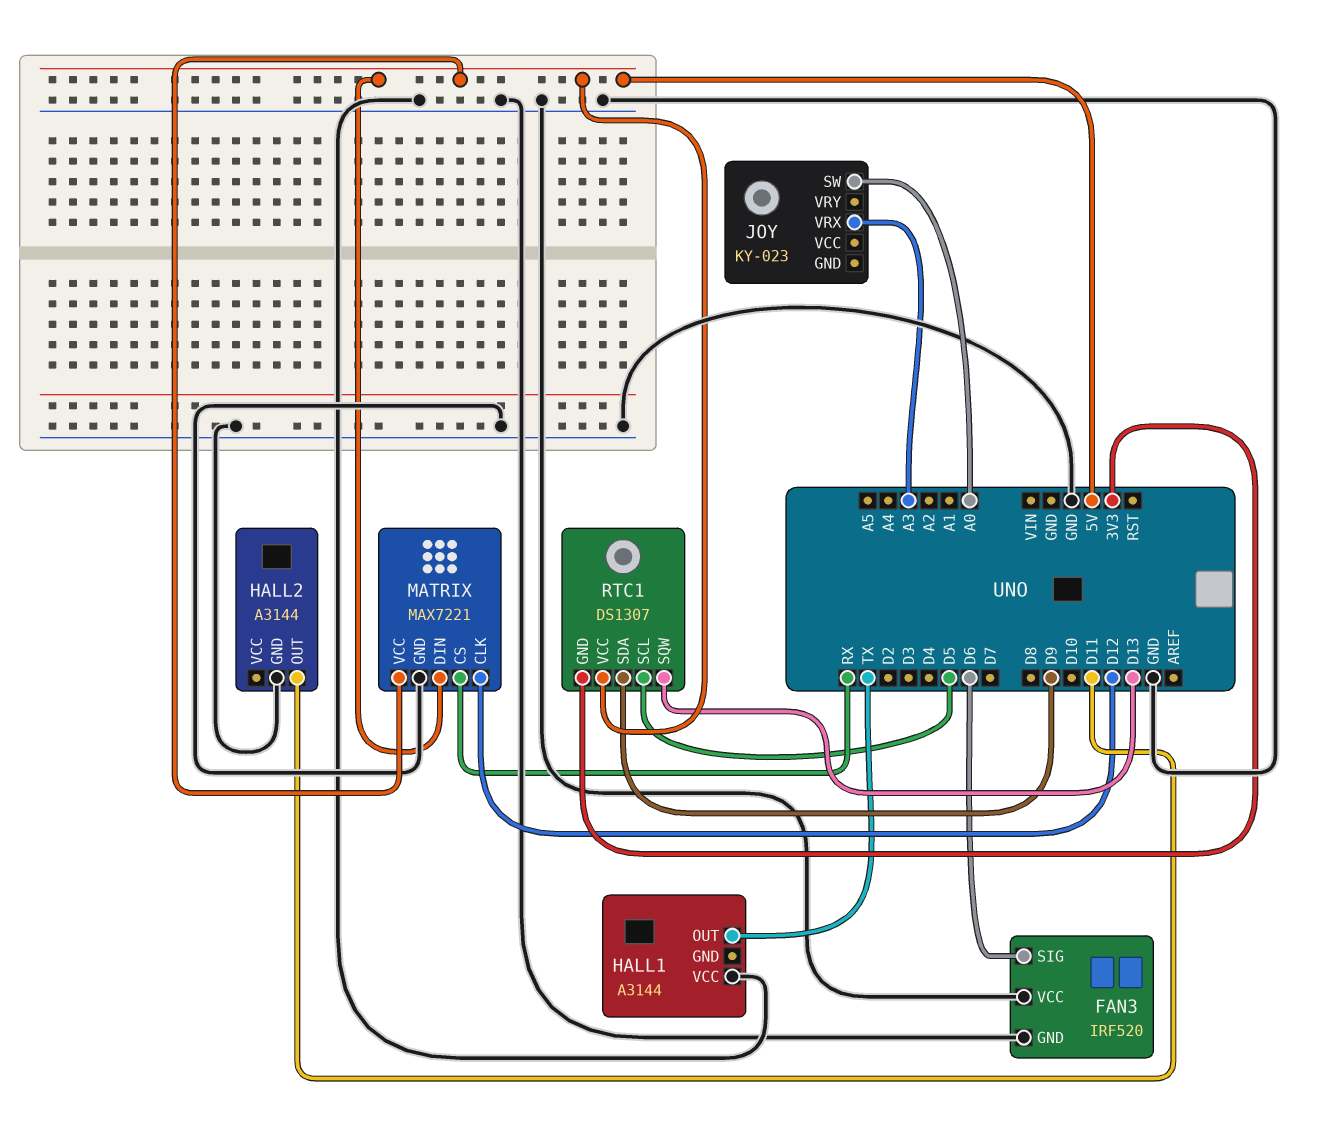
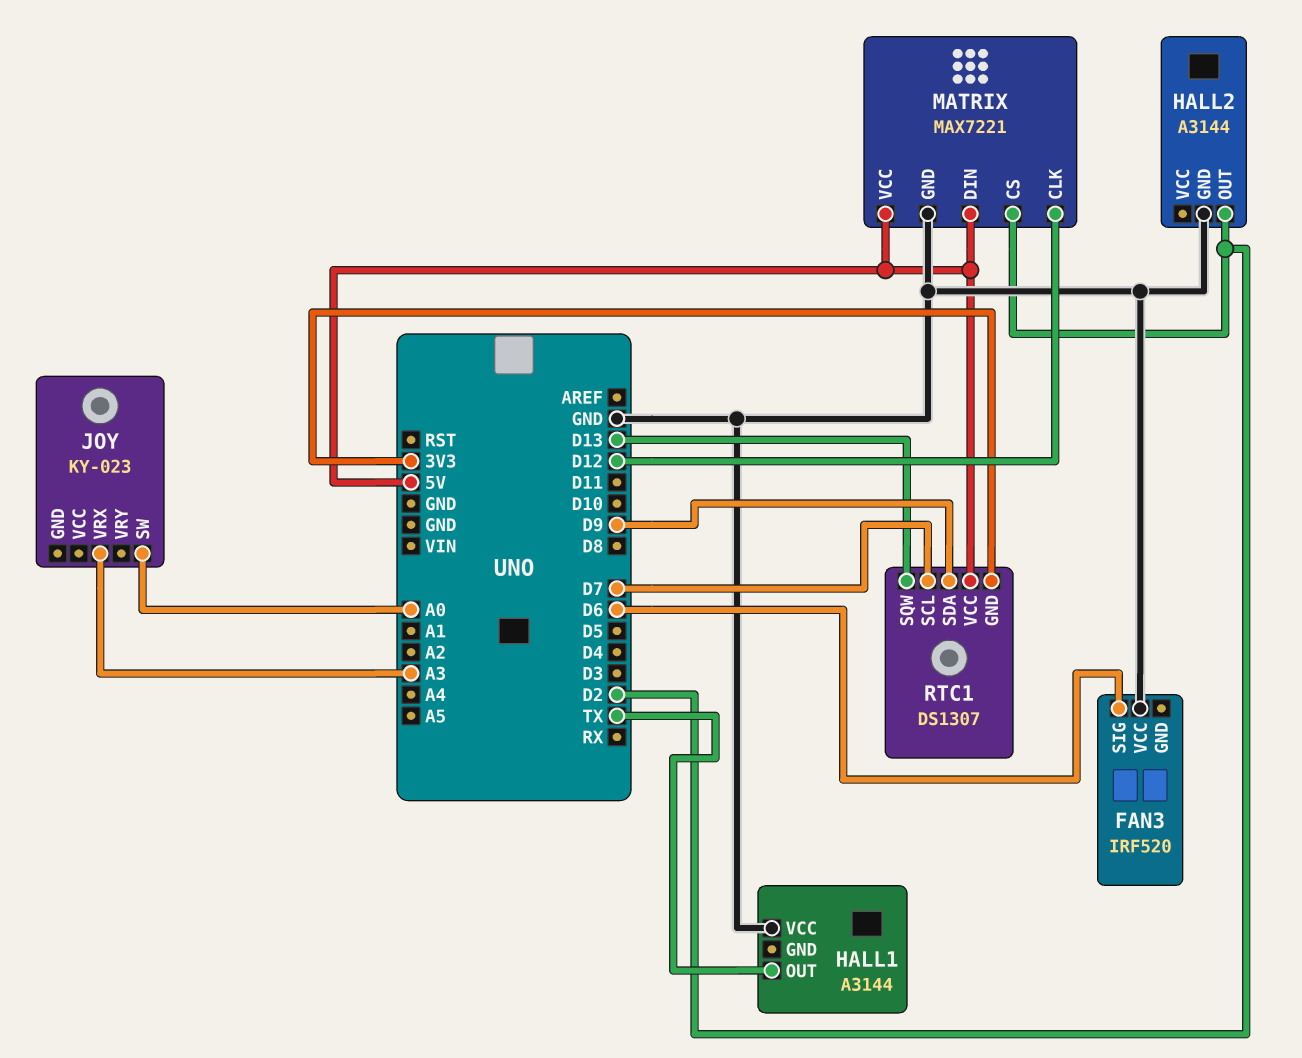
FAN3 pin GND: GND -> none
HALL2 pin OUT: D11 -> D2
MATRIX pin CS: RX -> D2
RTC1 pin SCL: D5 -> D7

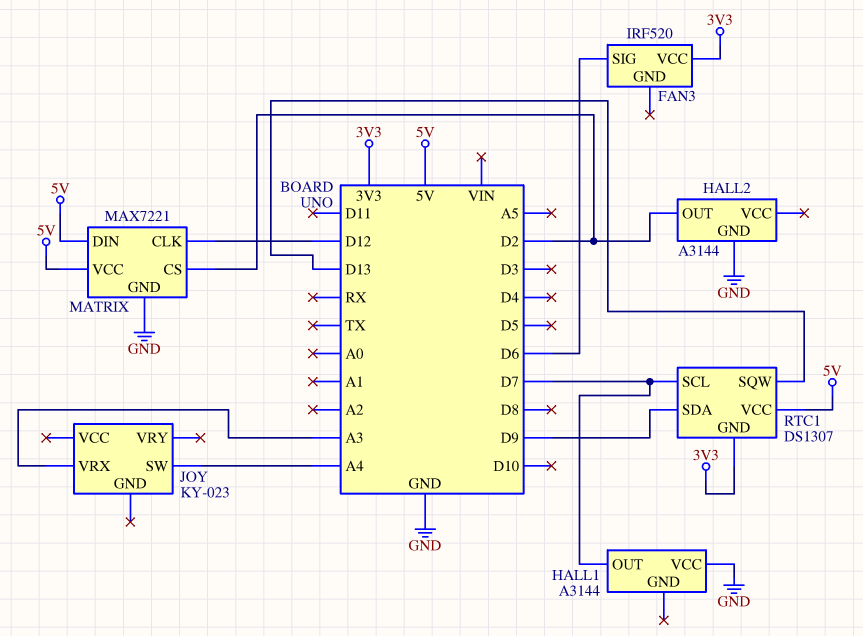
FAN3 pin VCC: GND -> 3V3
HALL1 pin OUT: TX -> D7
JOY pin SW: A0 -> A4

